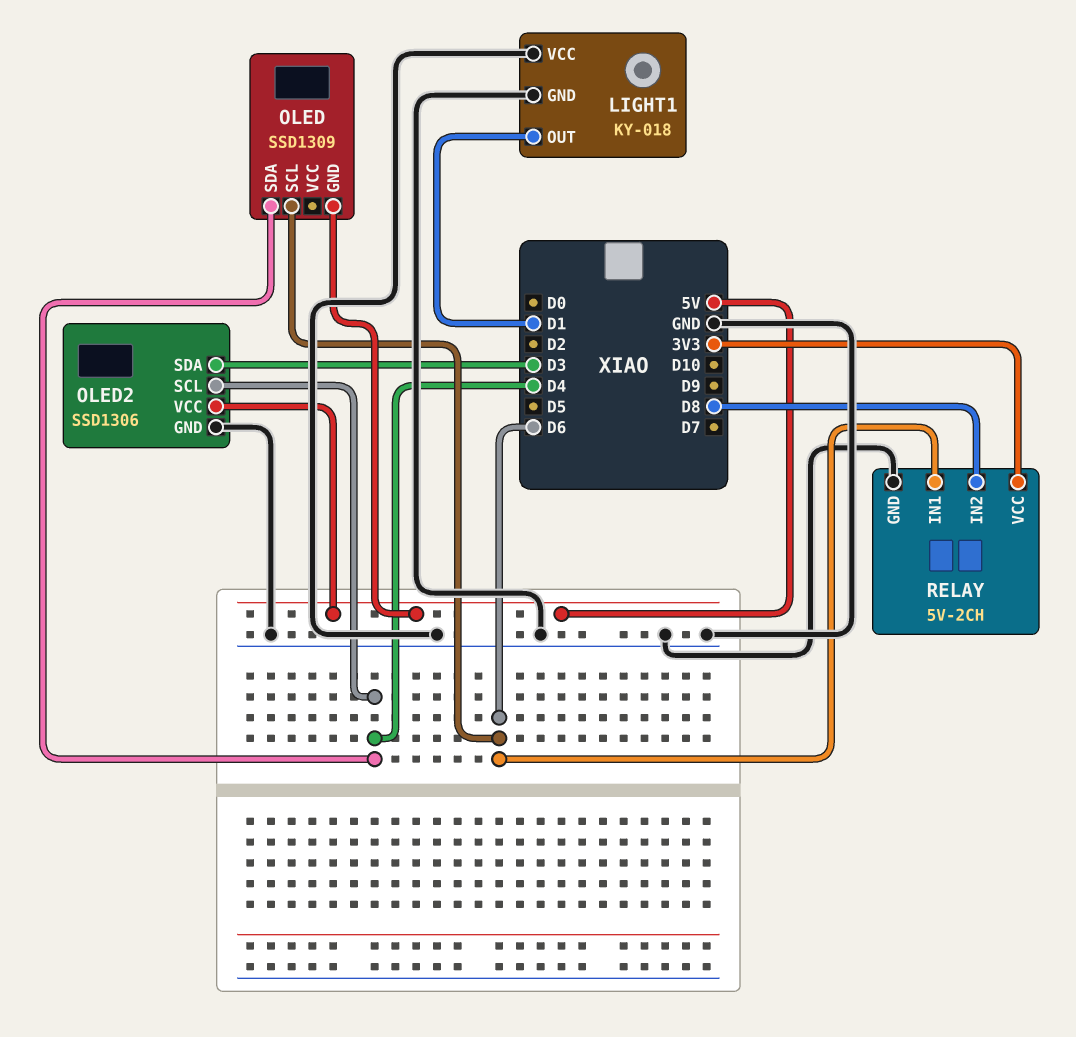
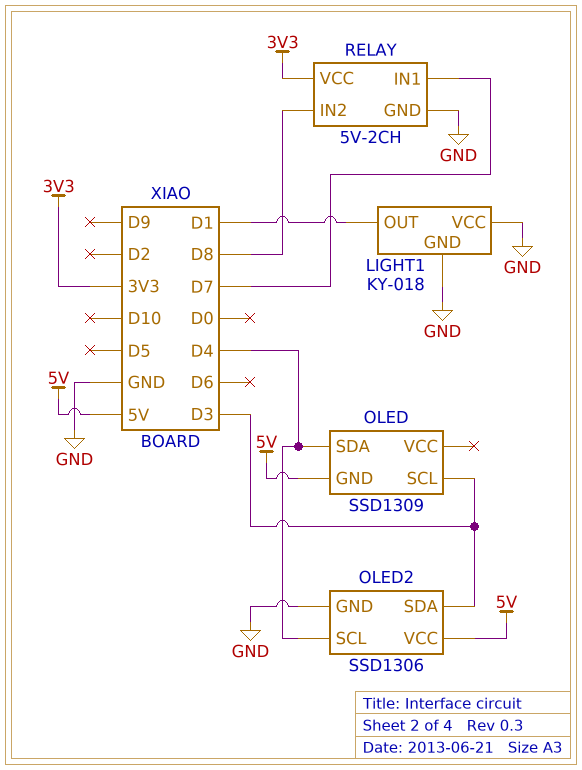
OLED pin SCL: D6 -> D3
RELAY pin IN1: D6 -> D7

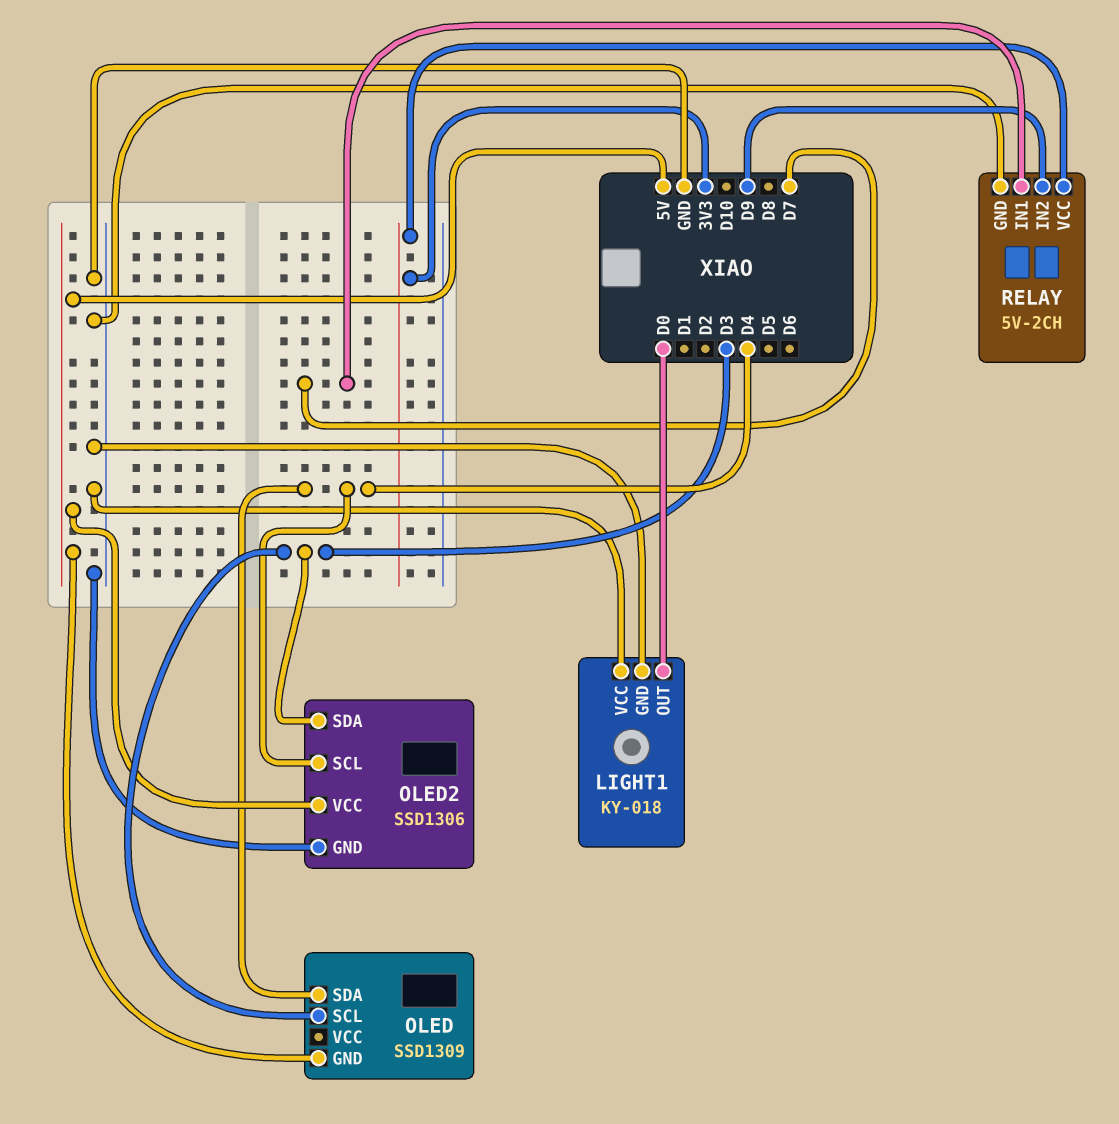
LIGHT1 pin OUT: D1 -> D0
RELAY pin IN2: D8 -> D9

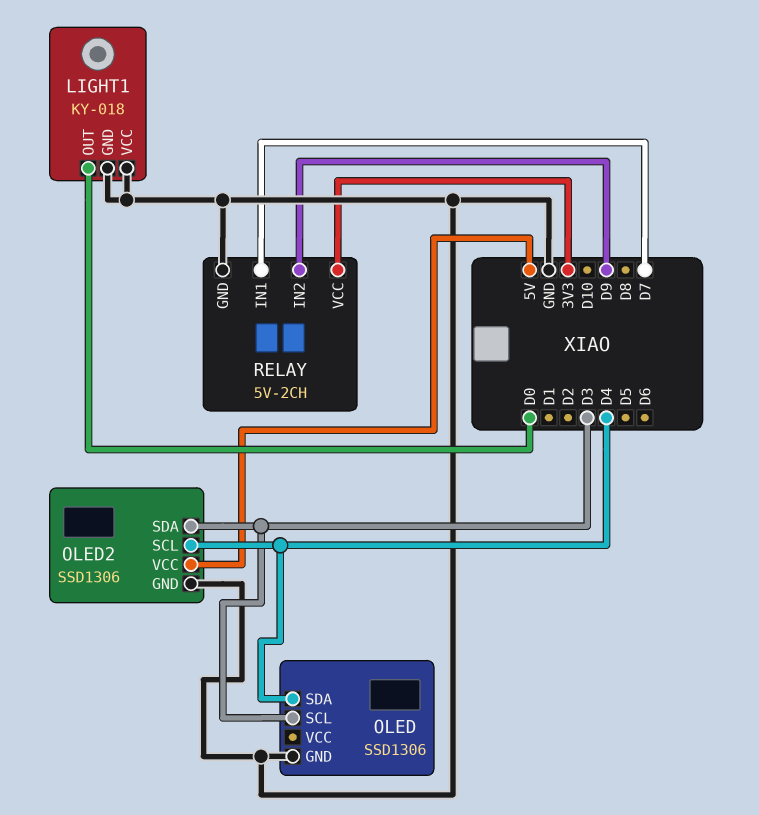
OLED: SSD1309 -> SSD1306
OLED pin GND: 5V -> GND

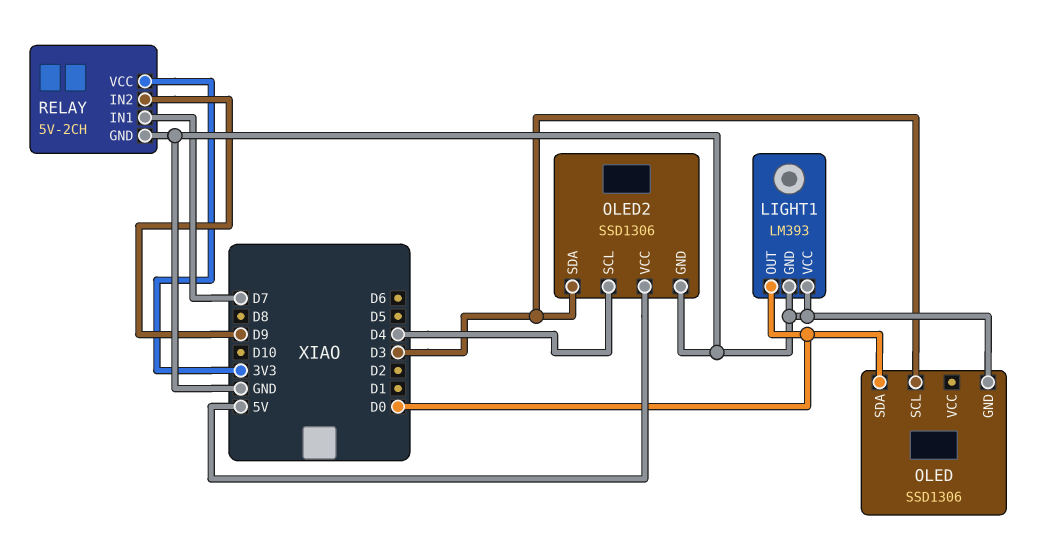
LIGHT1: KY-018 -> LM393
OLED pin SDA: D4 -> D0

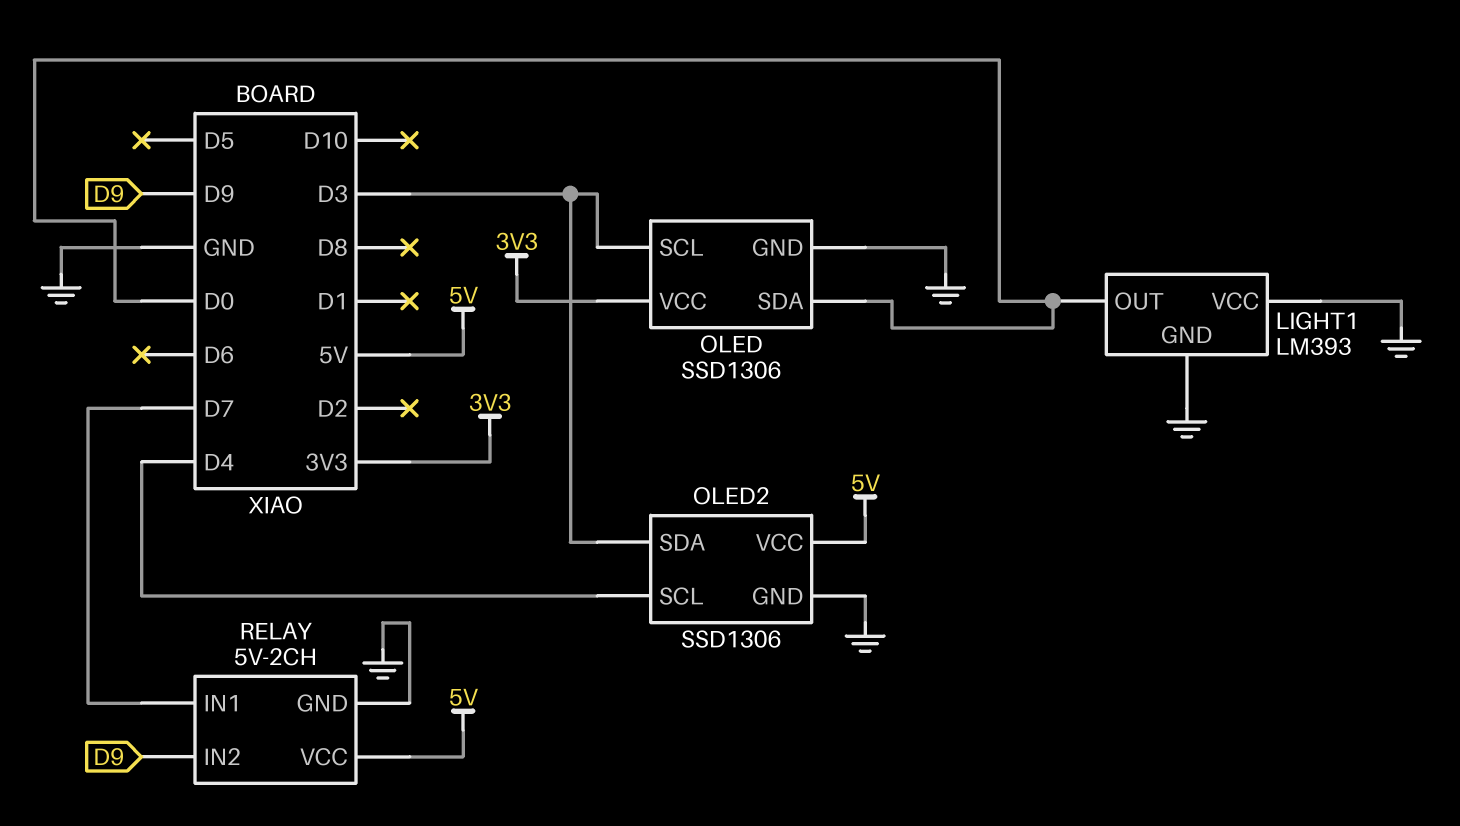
OLED pin VCC: none -> 3V3
RELAY pin VCC: 3V3 -> 5V

